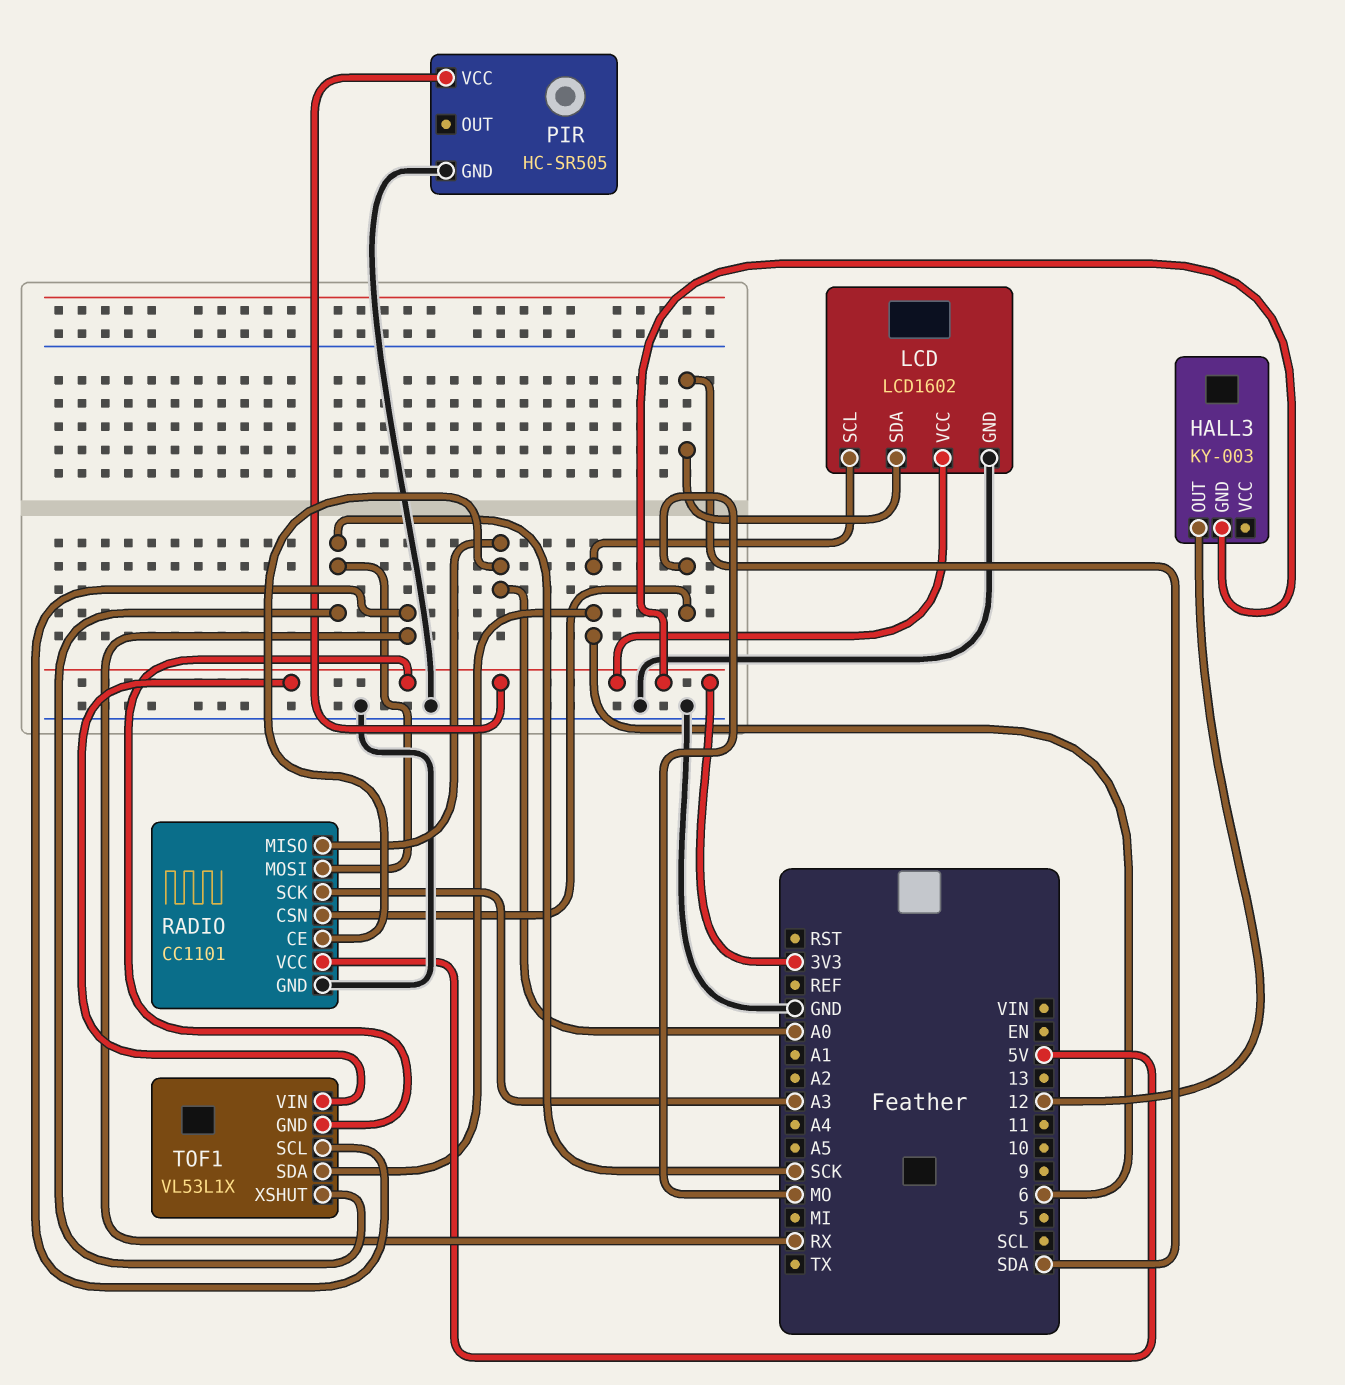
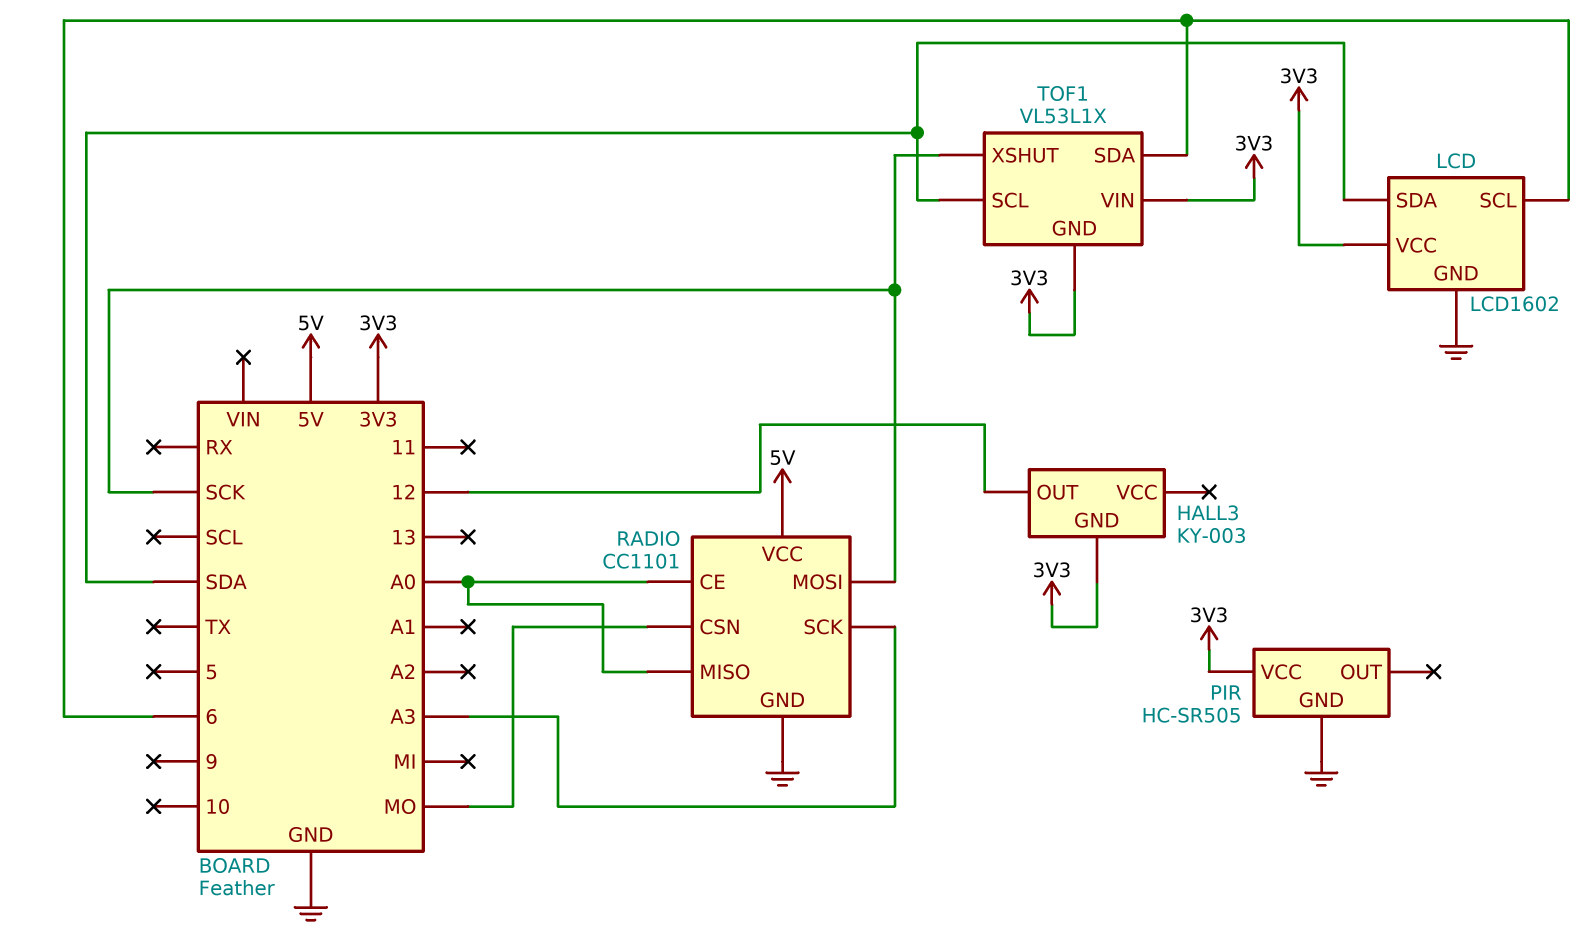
TOF1 pin SCL: RX -> SDA

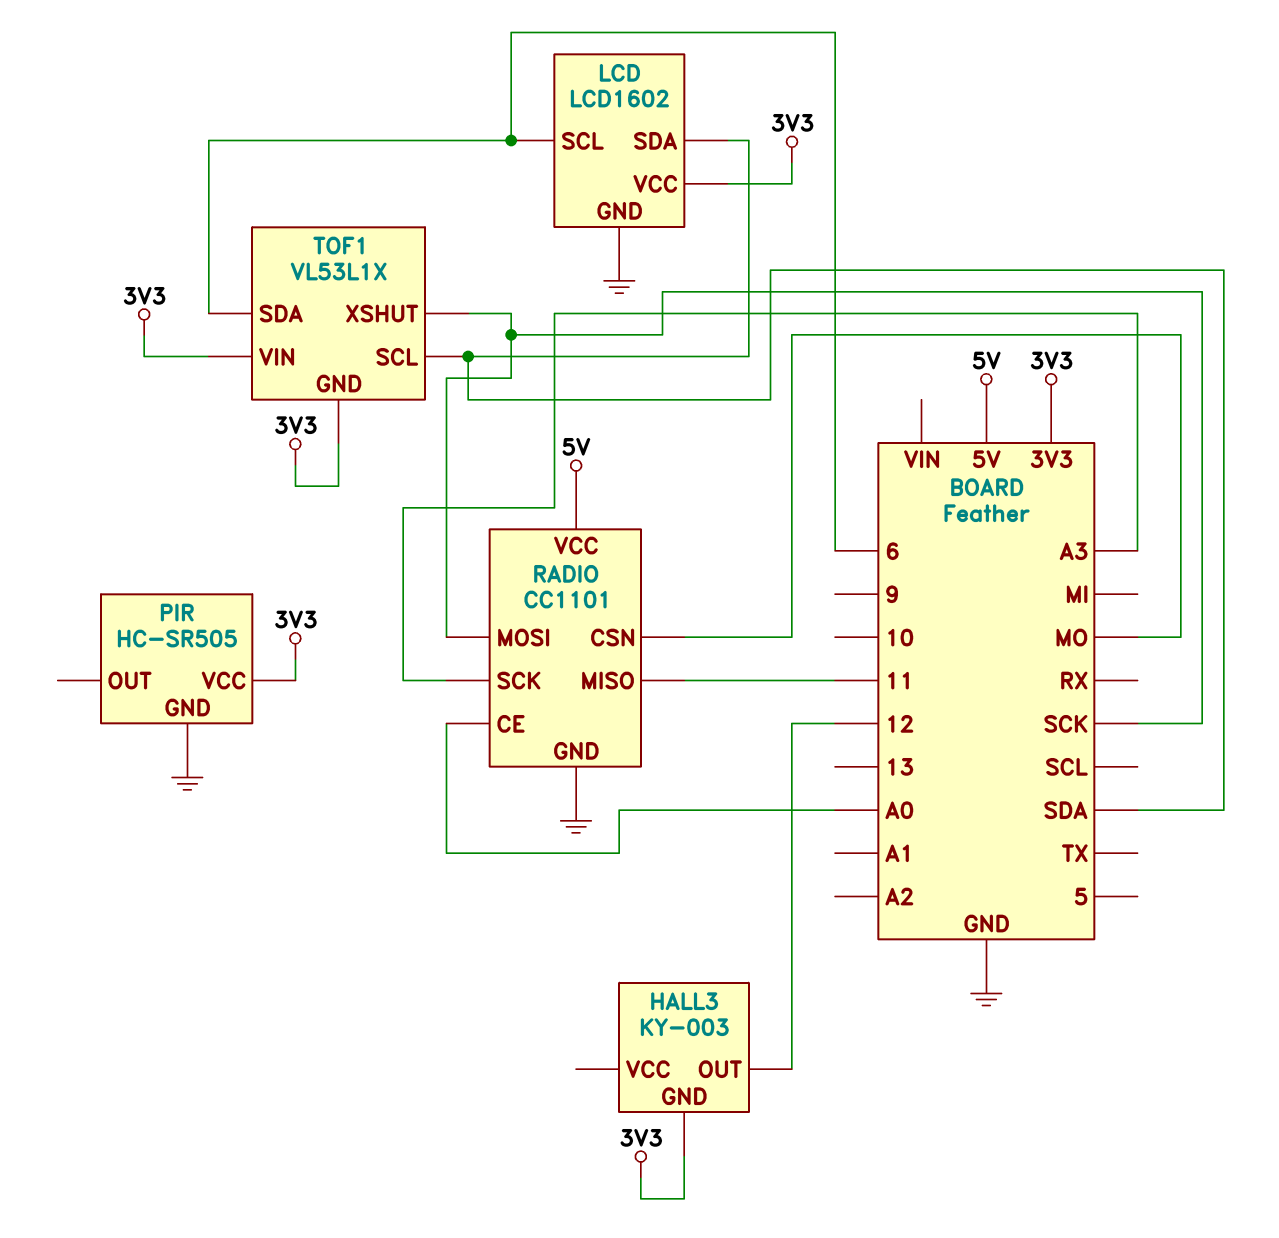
RADIO pin MISO: A0 -> 11

